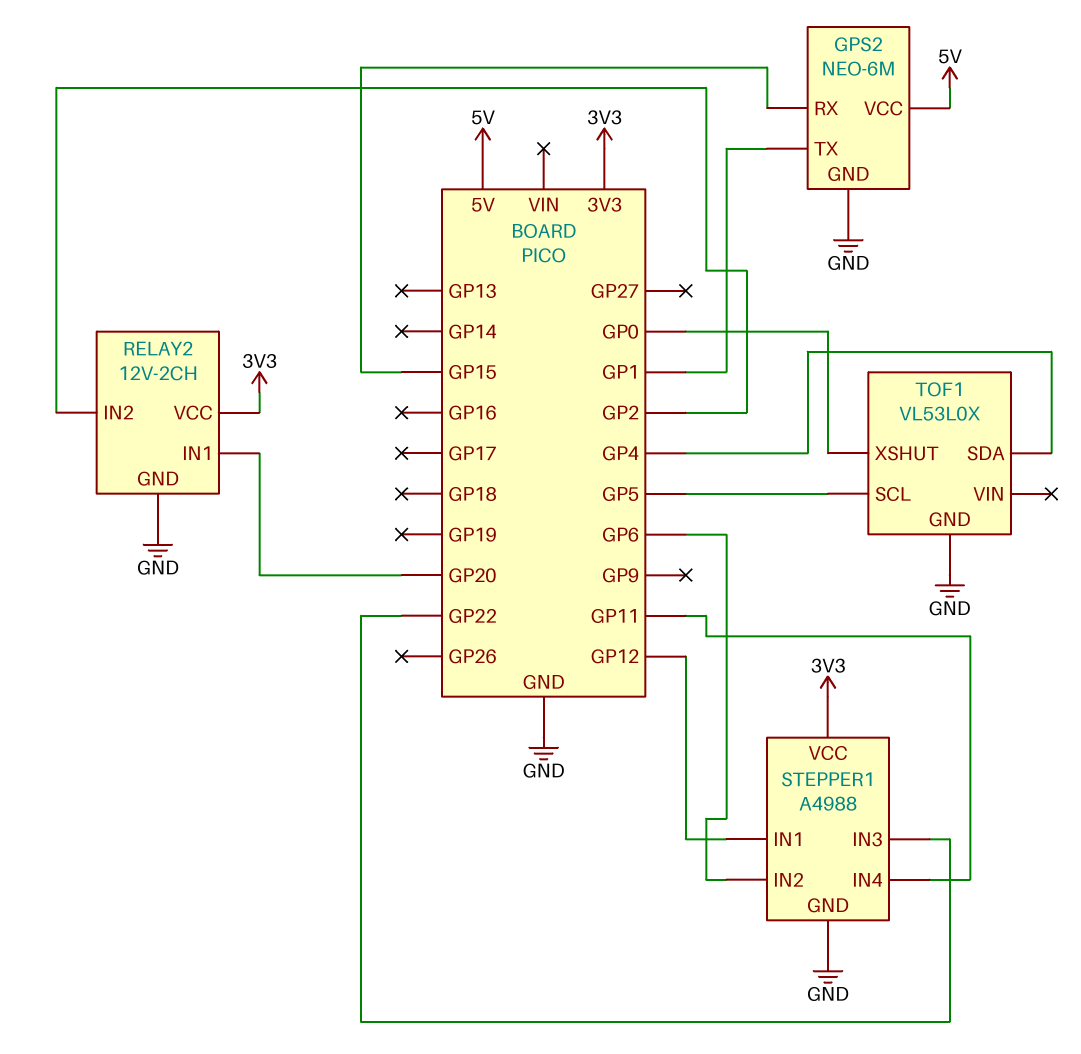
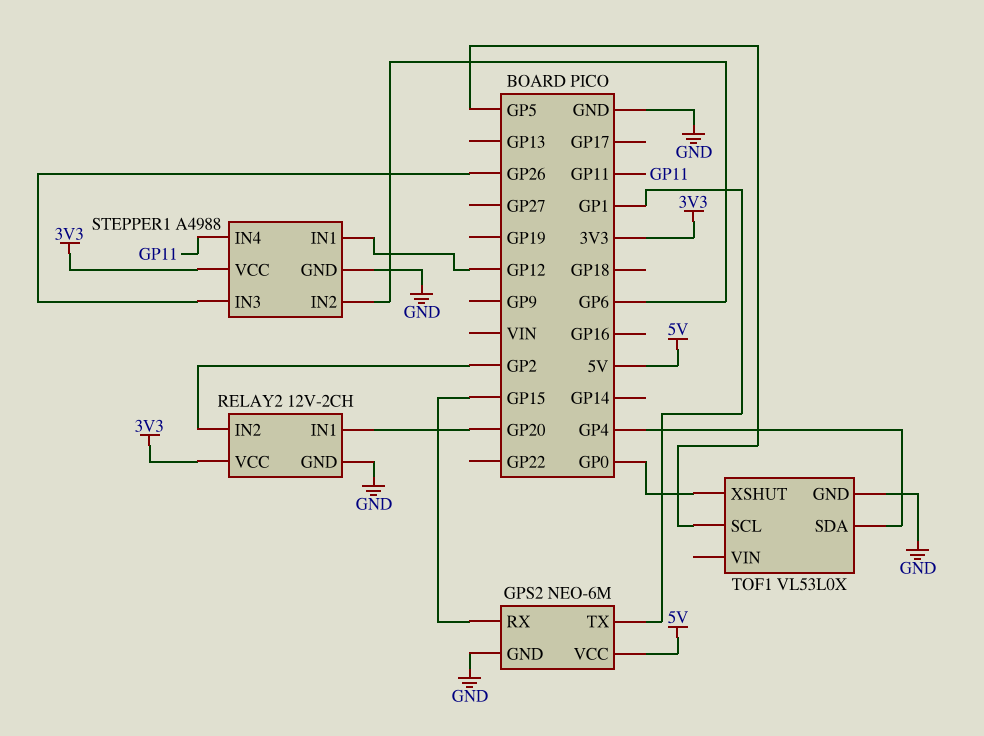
STEPPER1 pin IN3: GP22 -> GP26

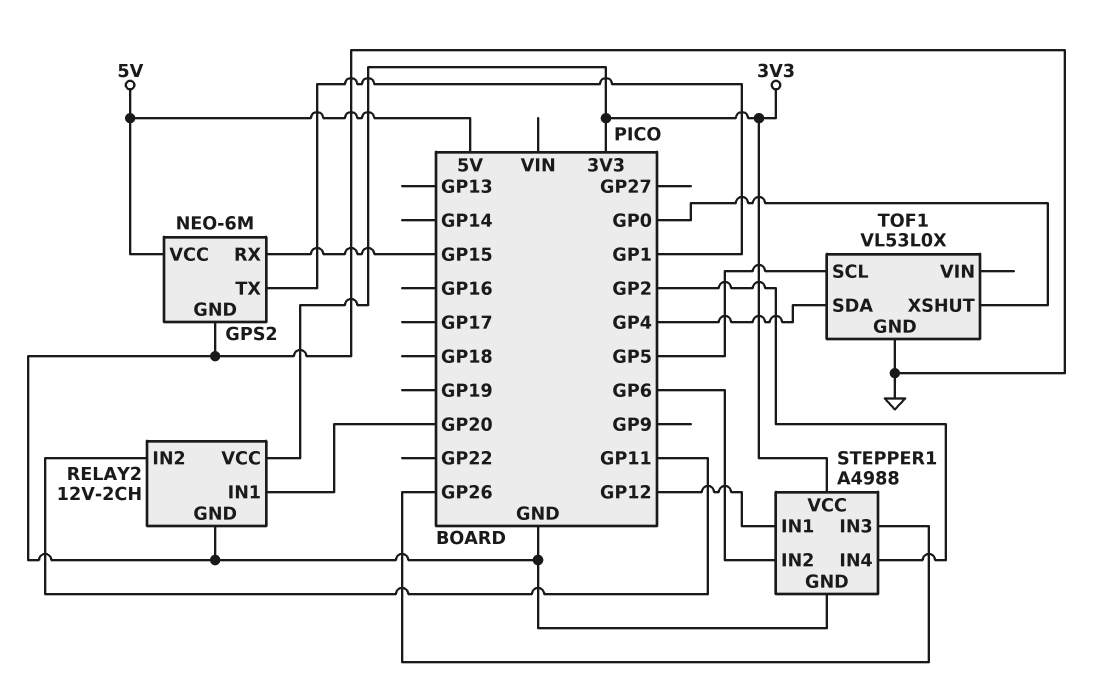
RELAY2 pin IN2: GP2 -> GP11
STEPPER1 pin IN4: GP11 -> GP2

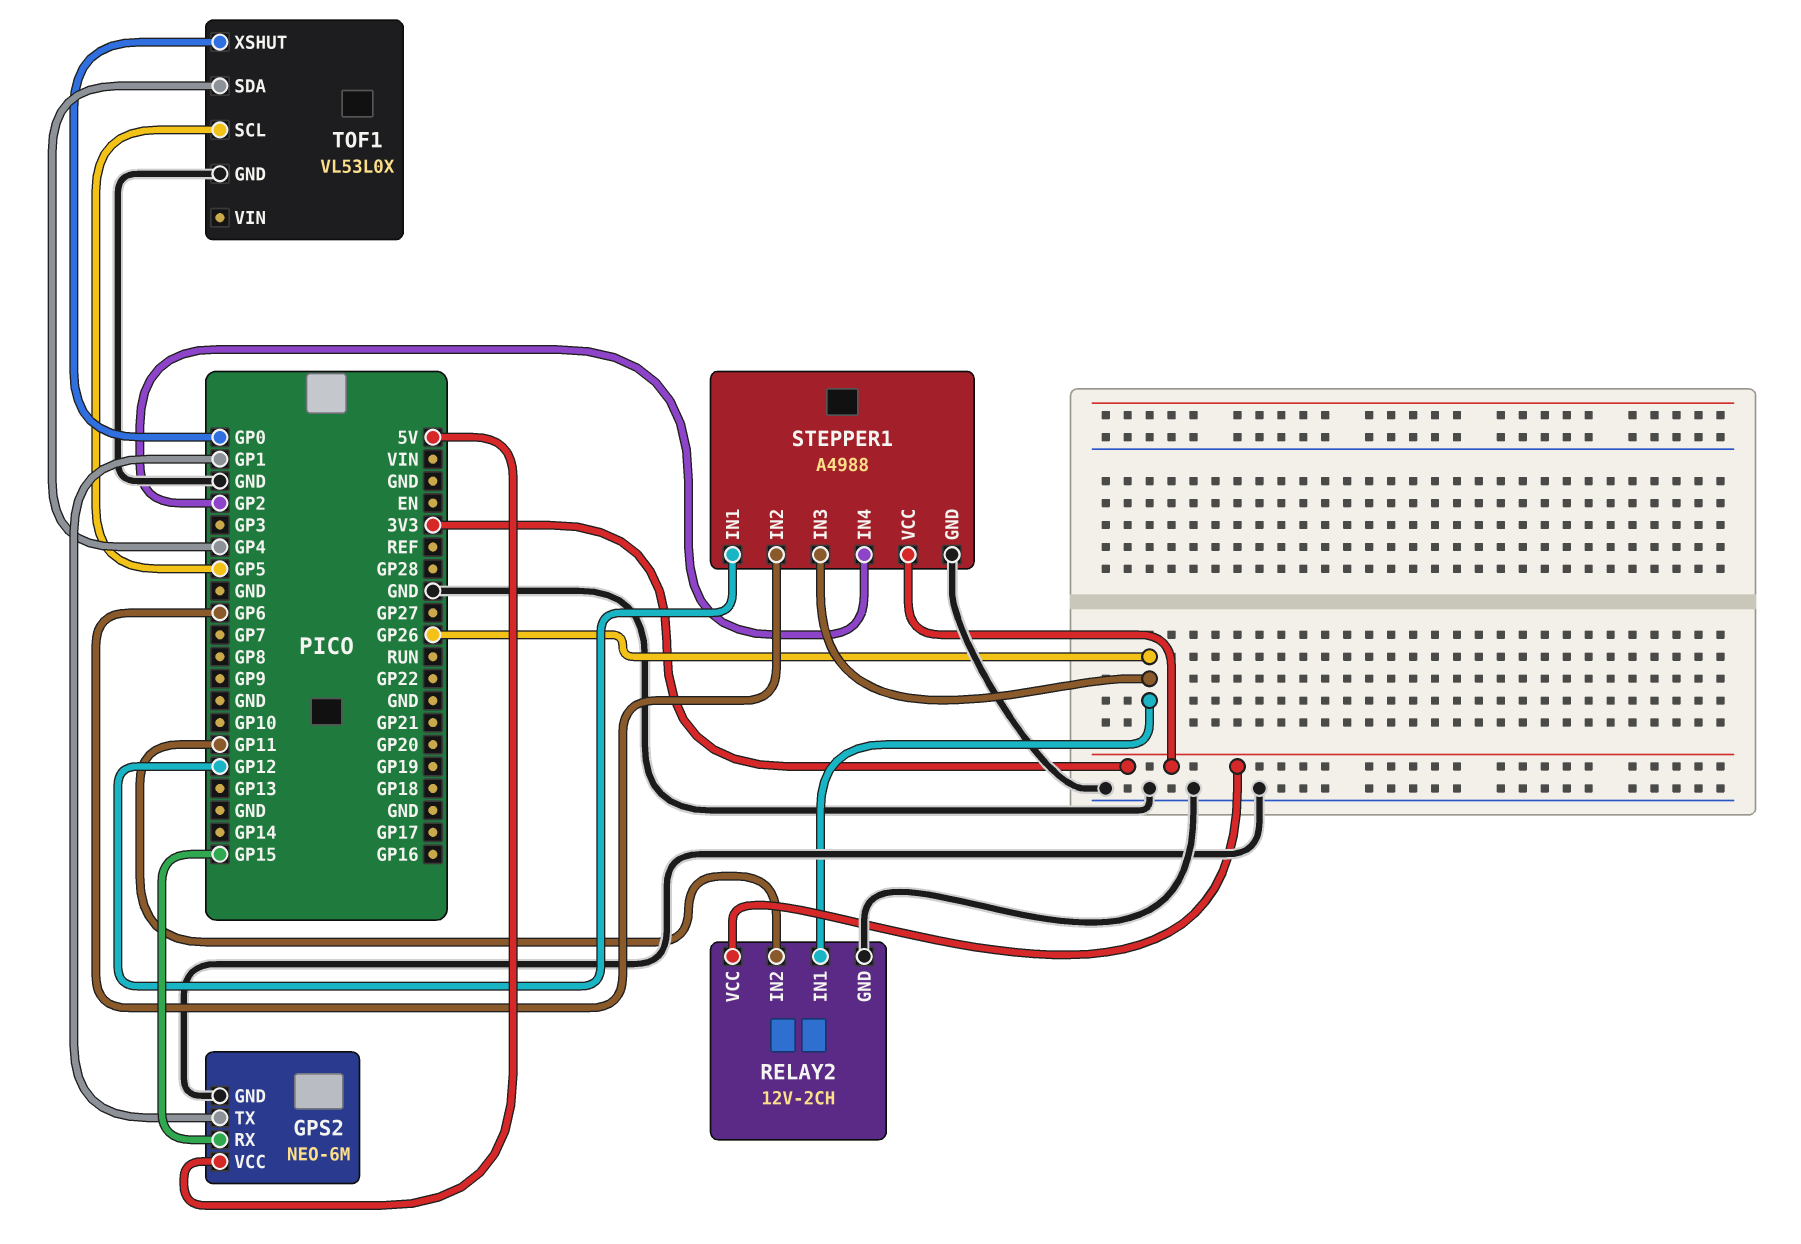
RELAY2 pin IN1: GP20 -> GP26

